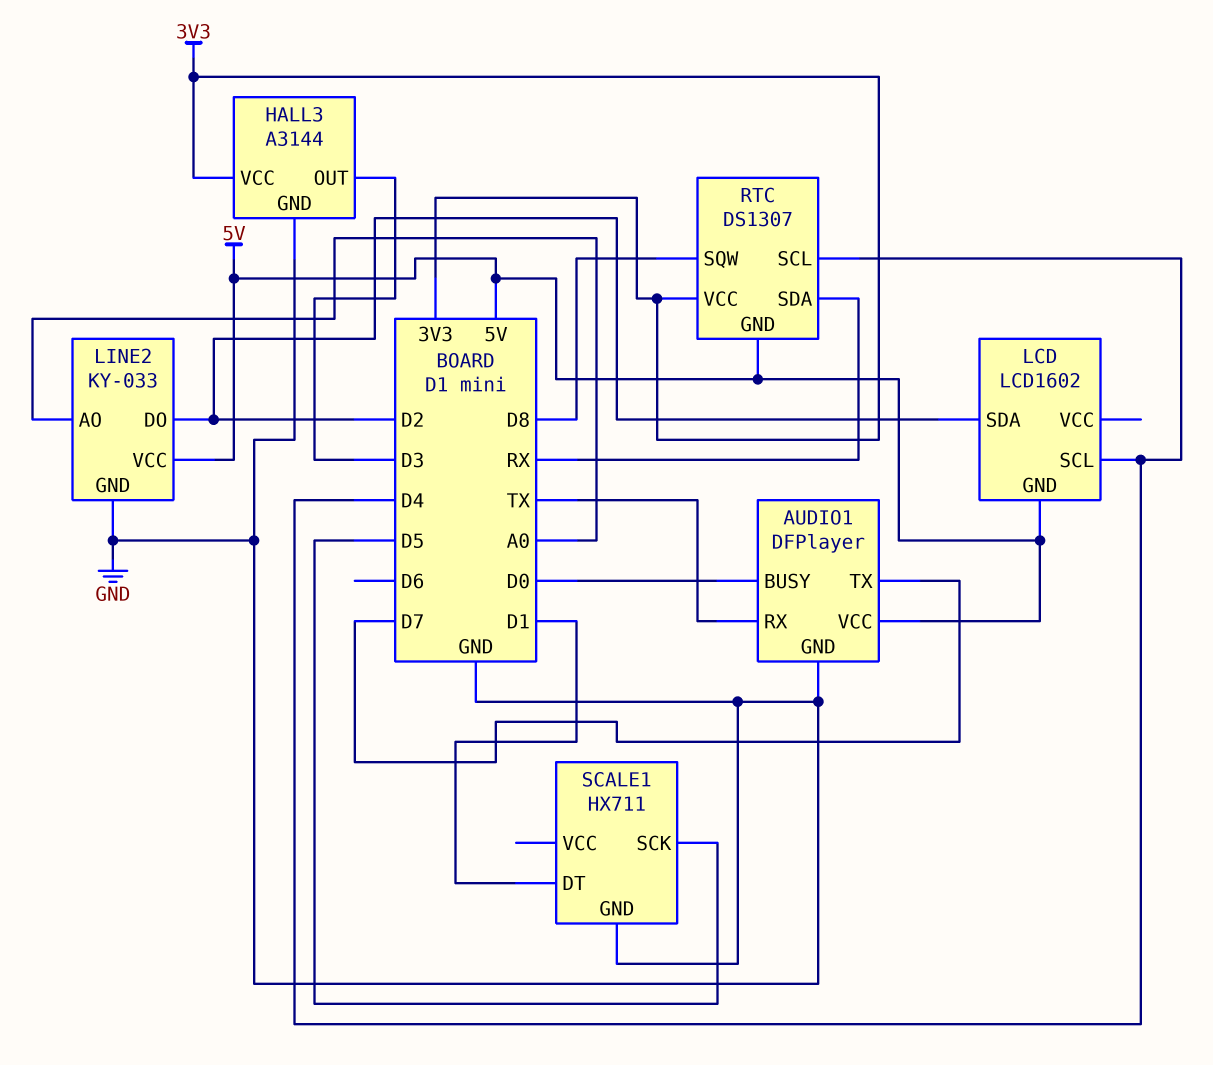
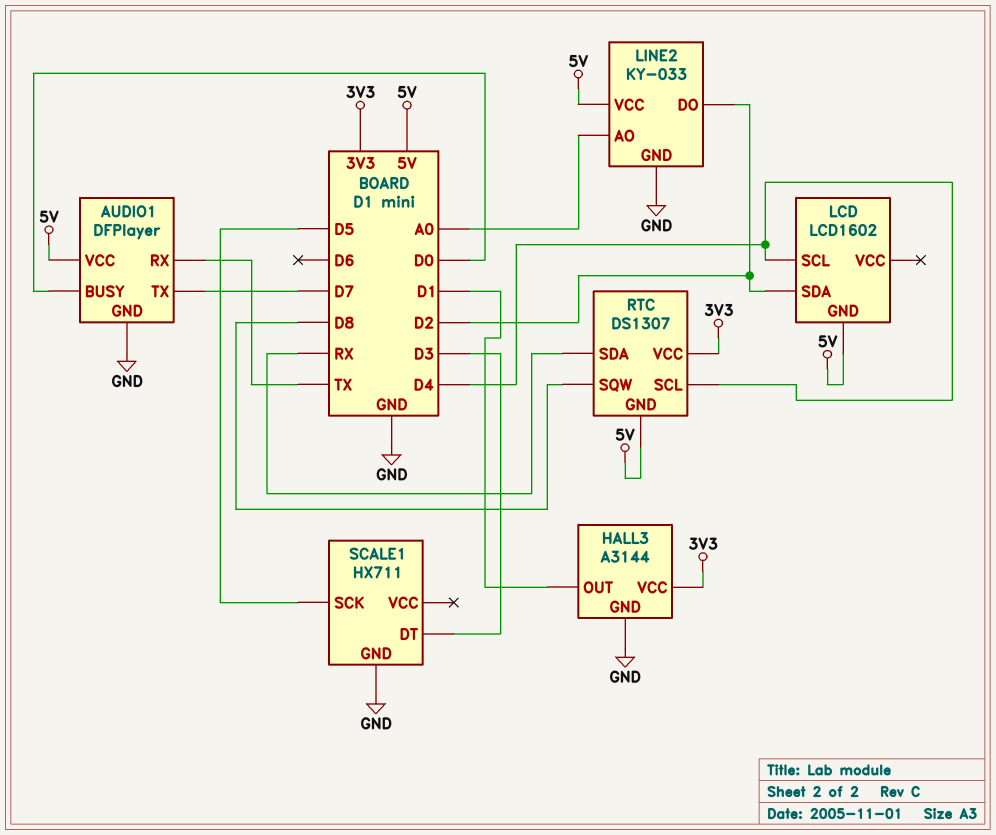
HALL3 pin OUT: D3 -> D1
SCALE1 pin DT: D1 -> D3

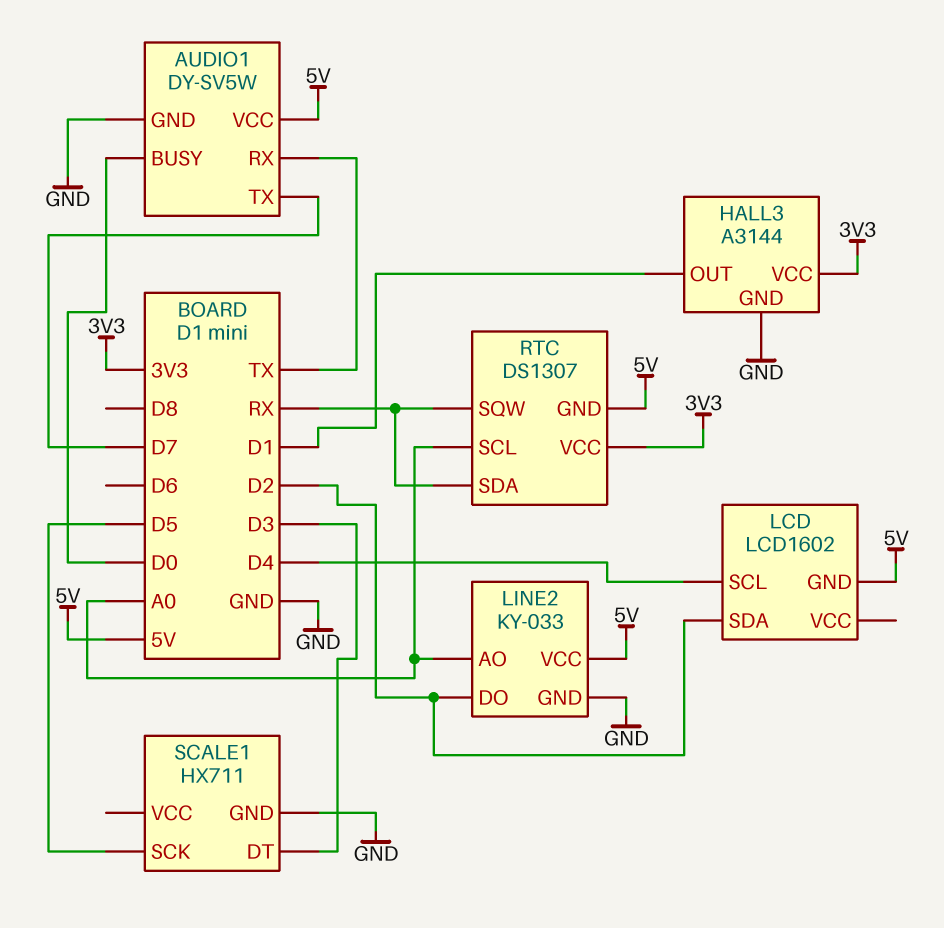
AUDIO1: DFPlayer -> DY-SV5W
RTC pin SCL: D4 -> A0
RTC pin SQW: D8 -> RX

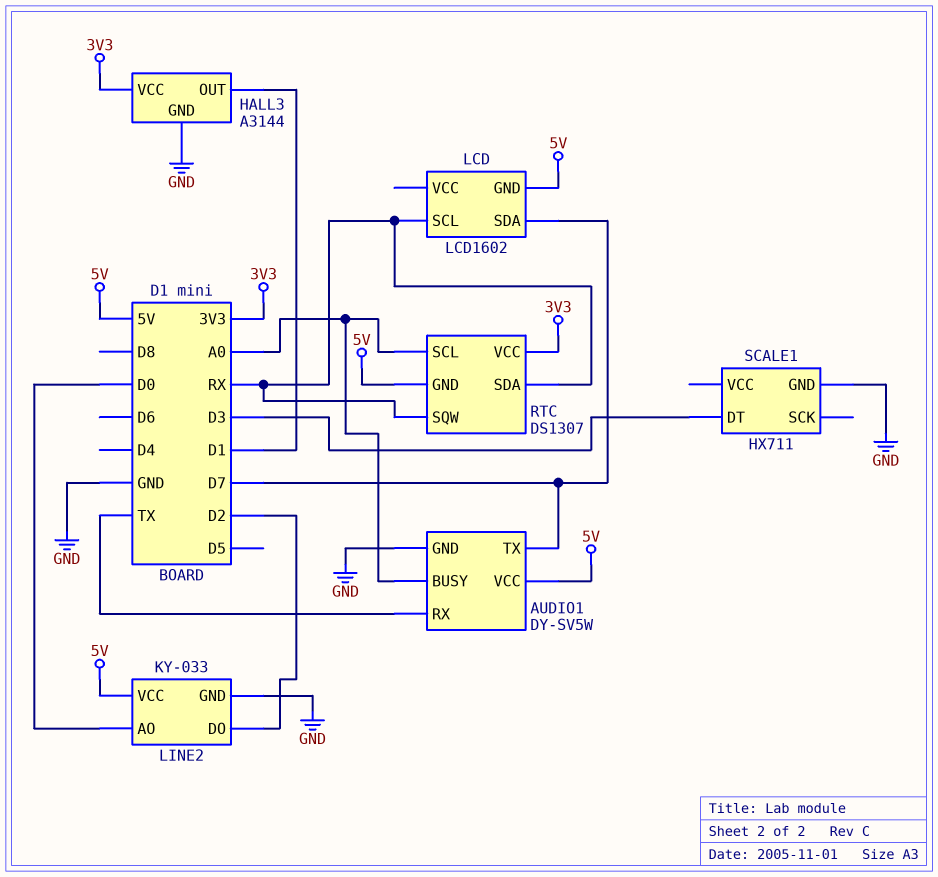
AUDIO1 pin BUSY: D0 -> A0
LCD pin SCL: D4 -> RX
LCD pin SDA: D2 -> D7
LINE2 pin AO: A0 -> D0
SCALE1 pin SCK: D5 -> none

